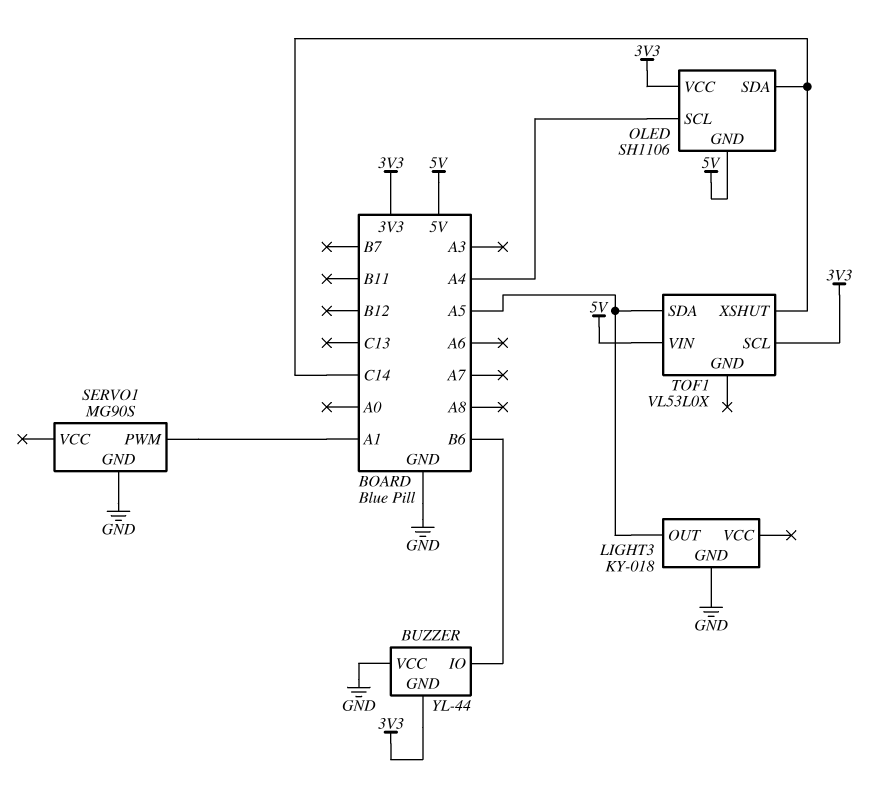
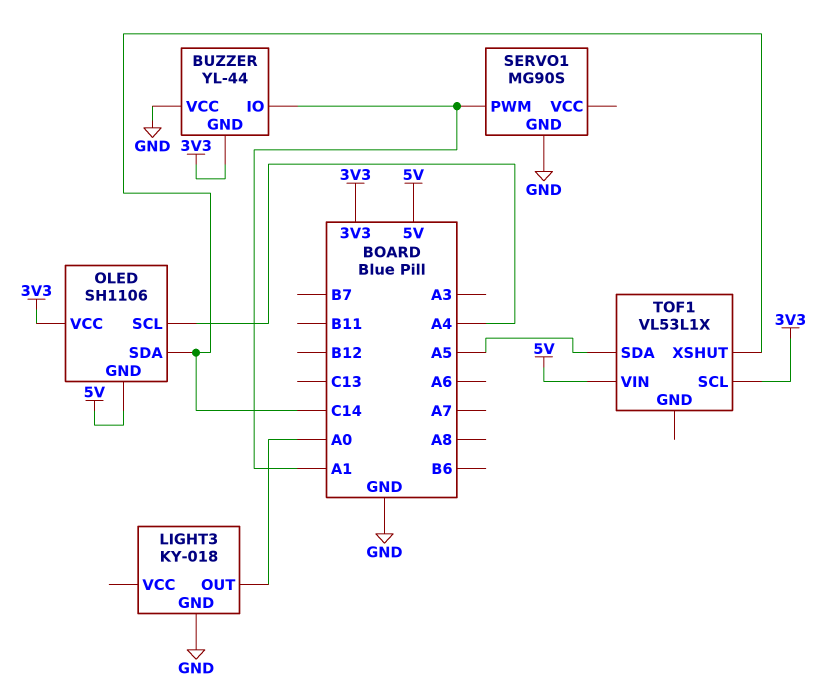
BUZZER pin IO: B6 -> A1
LIGHT3 pin OUT: A5 -> A0
TOF1: VL53L0X -> VL53L1X

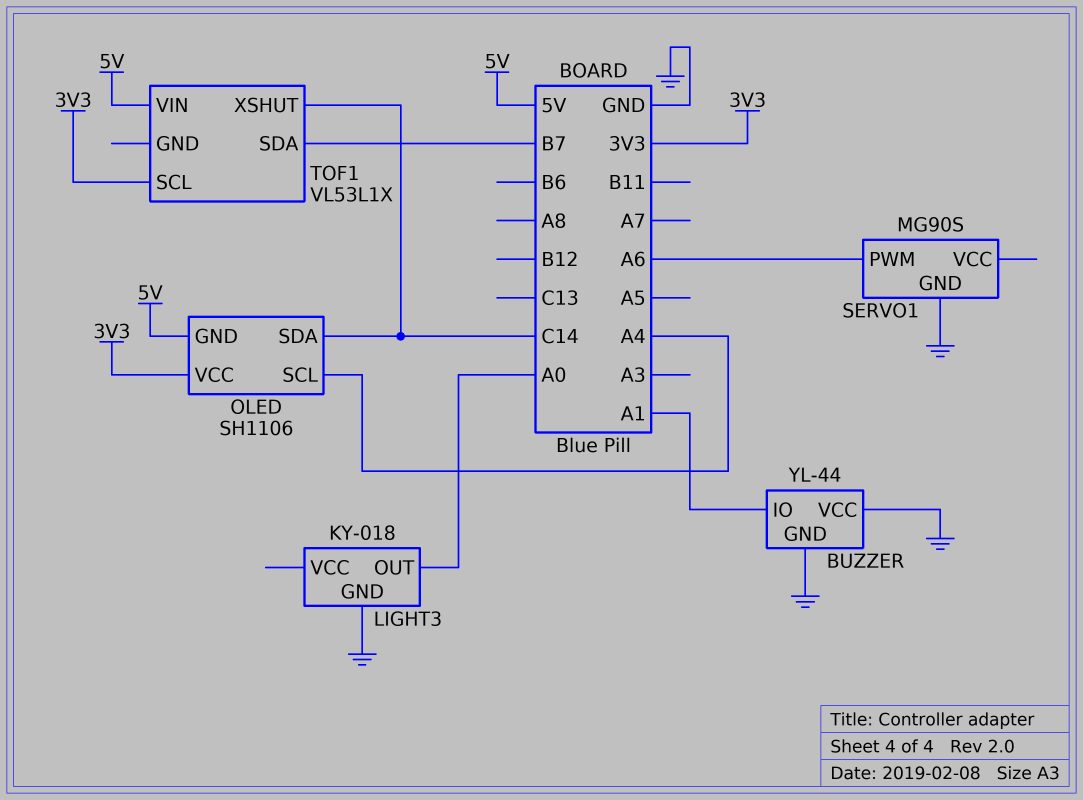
BUZZER pin GND: 3V3 -> GND
SERVO1 pin PWM: A1 -> A6
TOF1 pin SDA: A5 -> B7

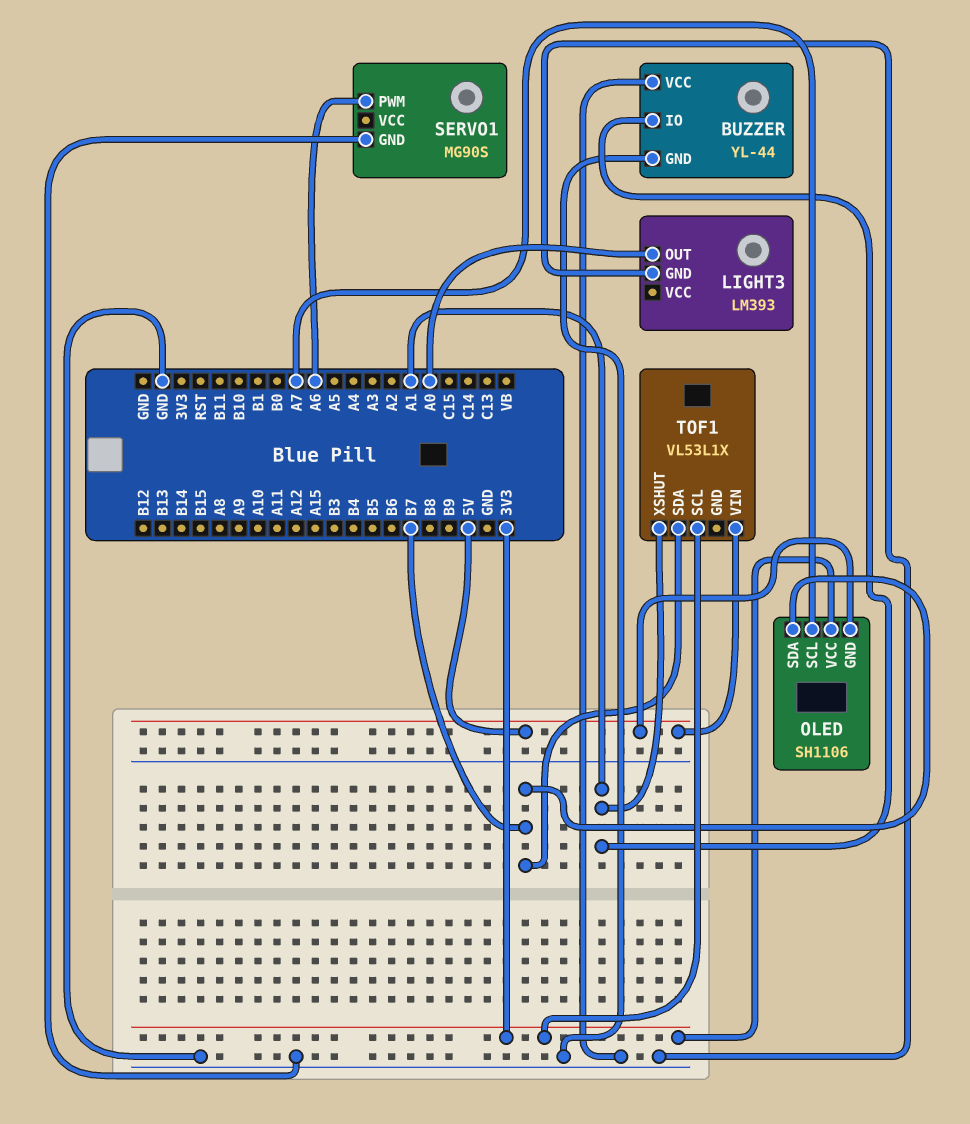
LIGHT3: KY-018 -> LM393
OLED pin SCL: A4 -> A7
OLED pin SDA: C14 -> B7
TOF1 pin XSHUT: C14 -> A1

